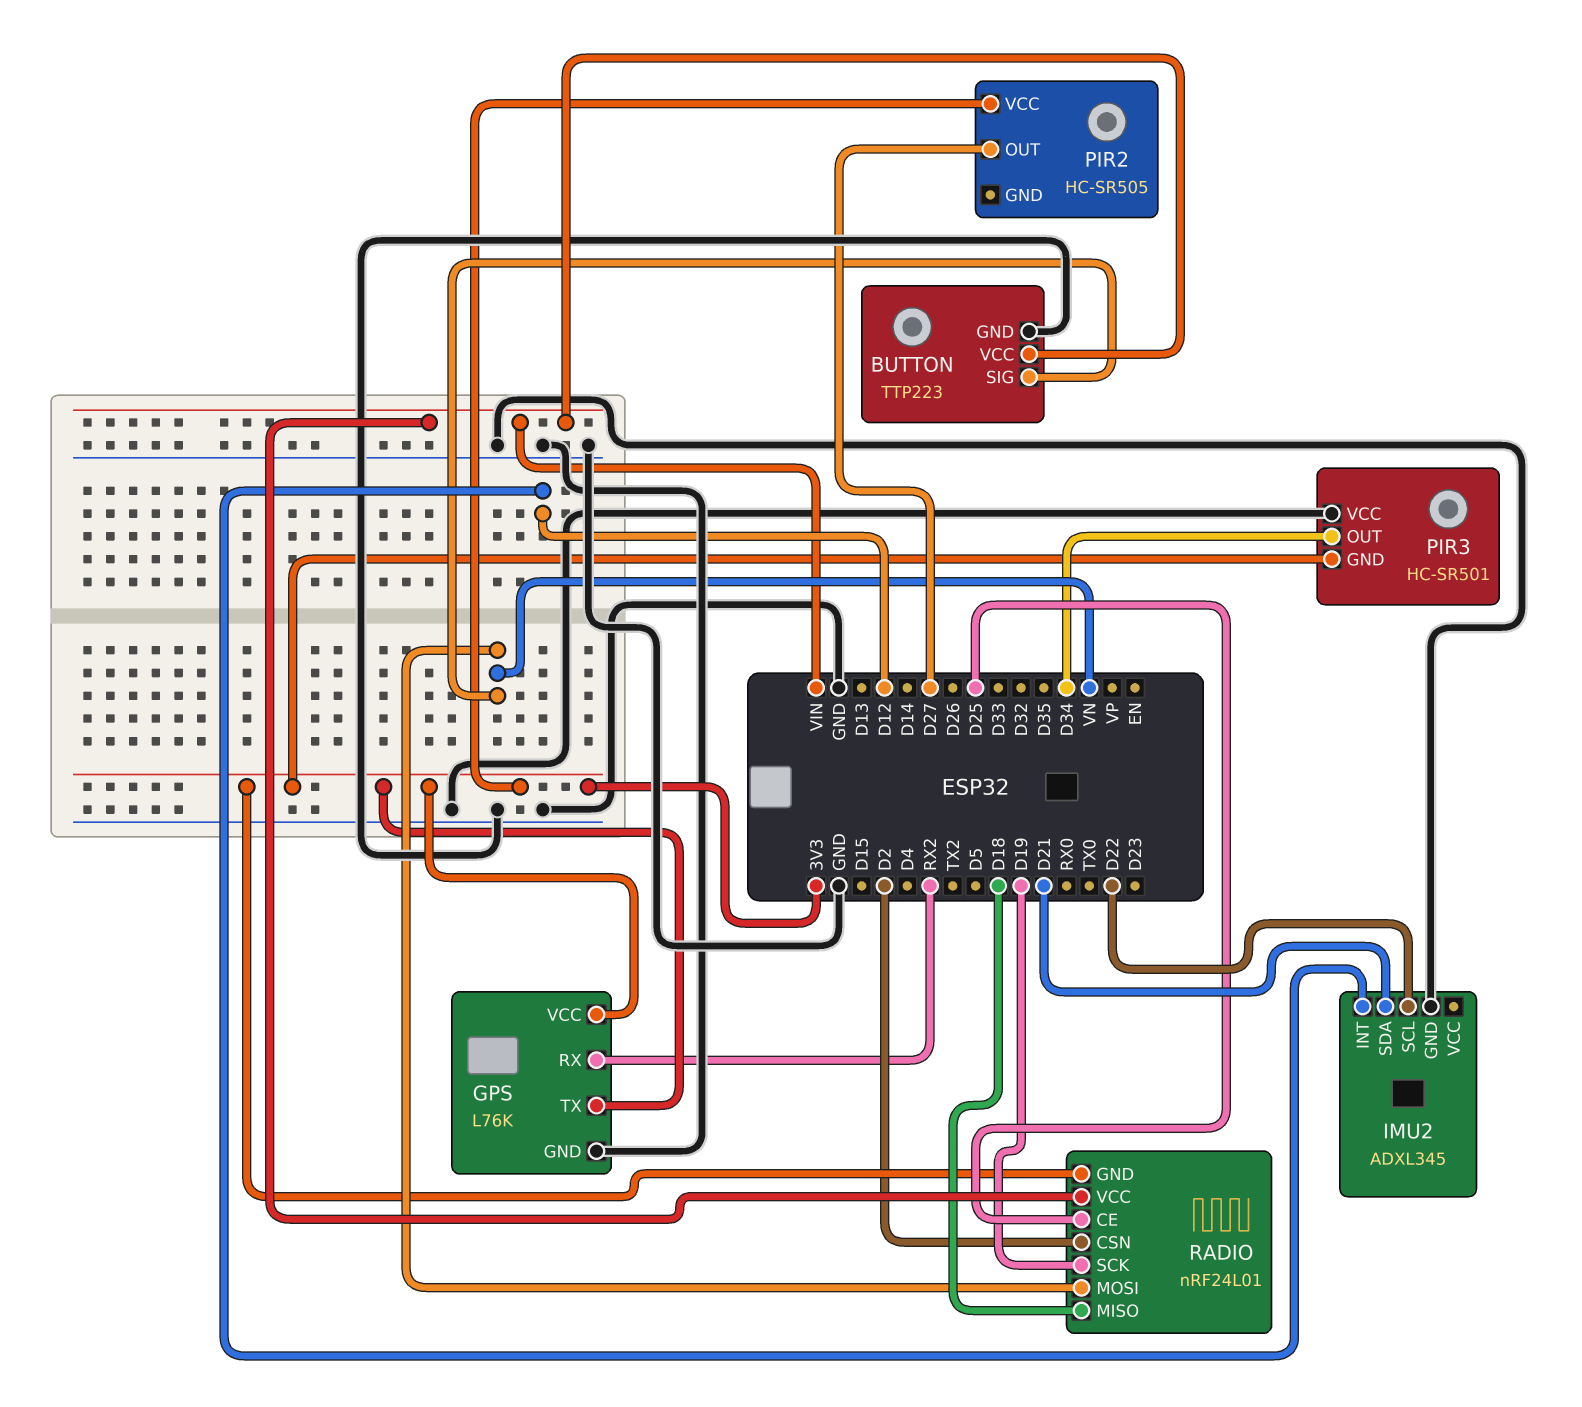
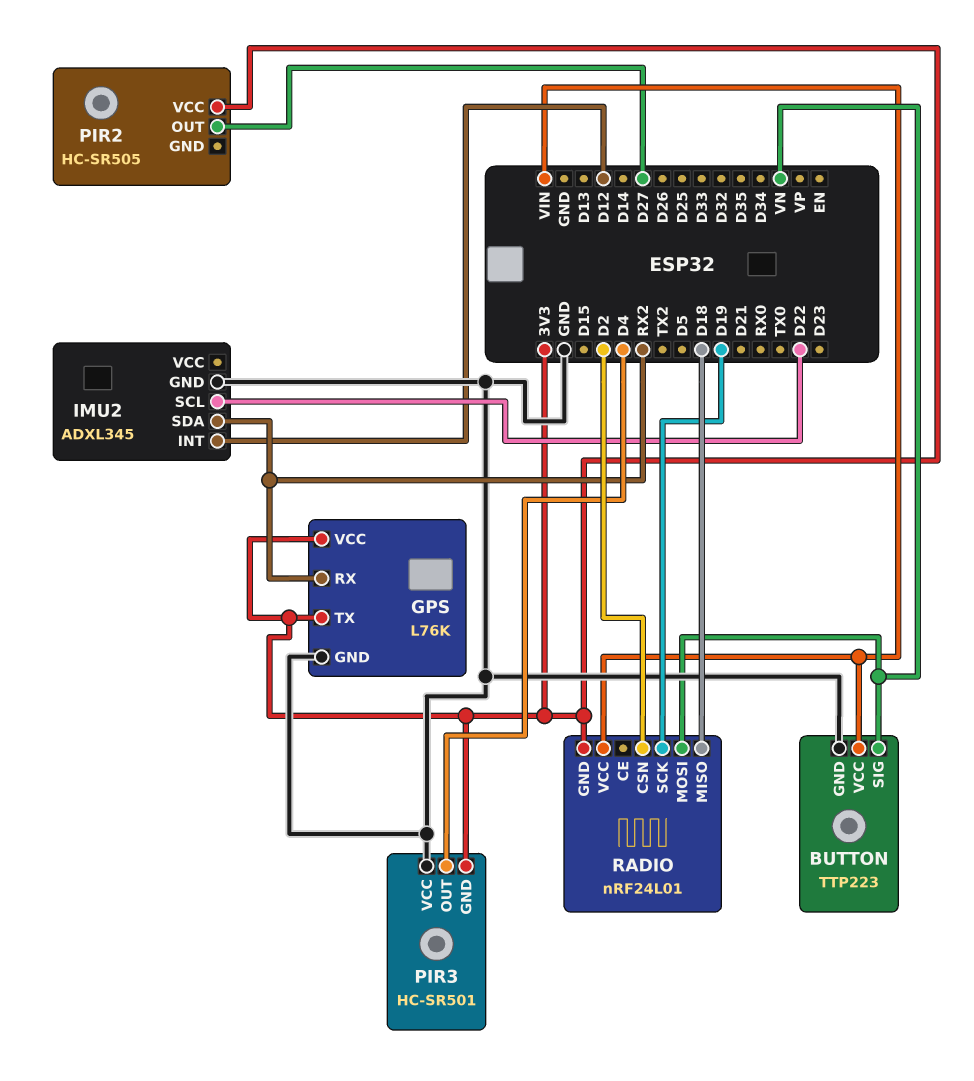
IMU2 pin SDA: D21 -> RX2
PIR3 pin OUT: D34 -> D4
RADIO pin CE: D25 -> none

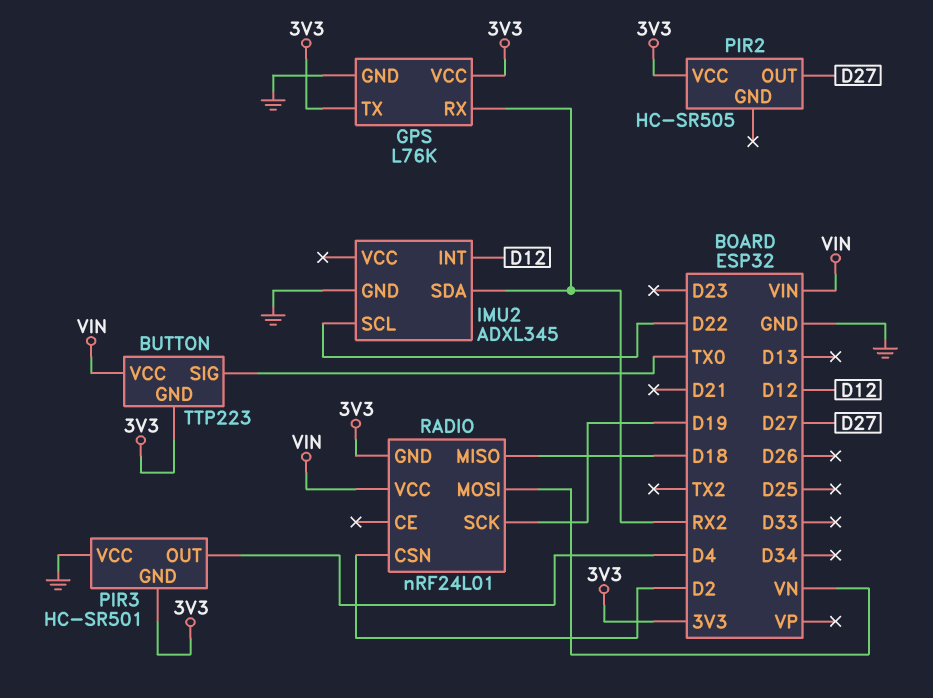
BUTTON pin GND: GND -> 3V3
BUTTON pin SIG: VN -> TX0

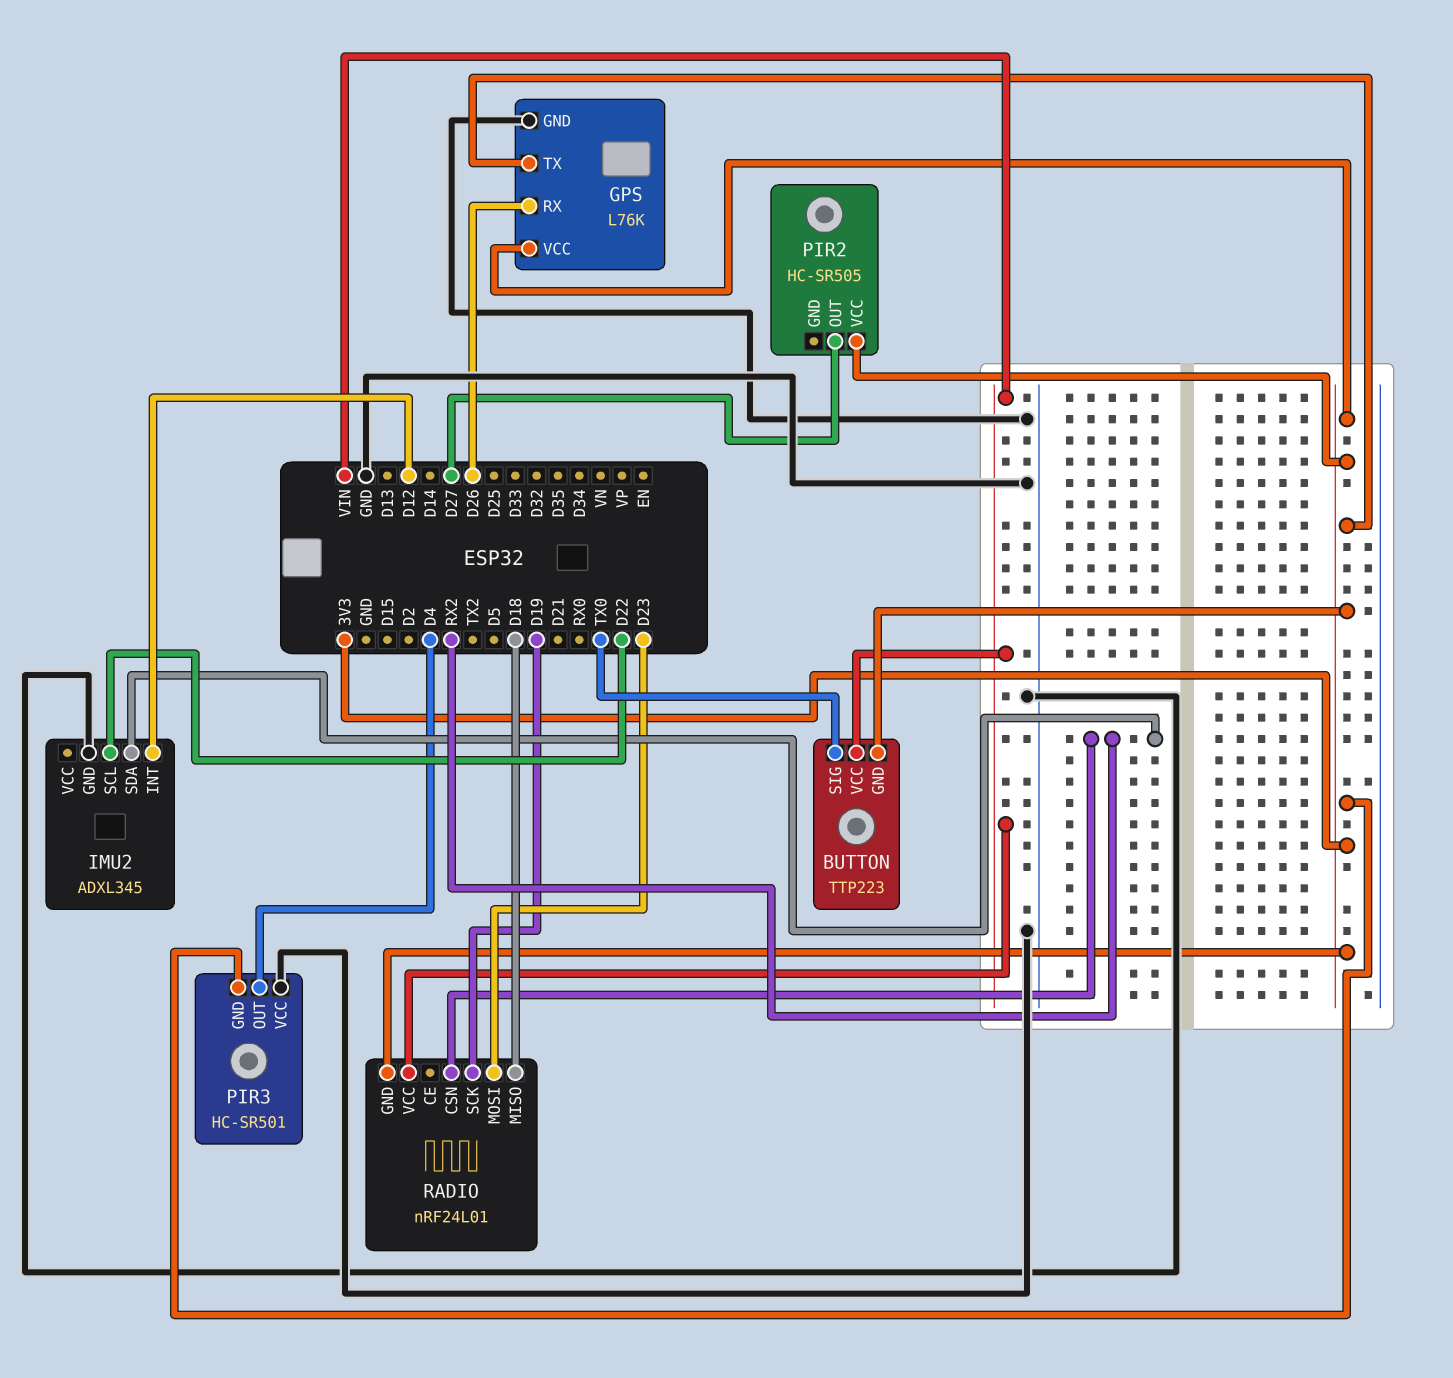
GPS pin RX: RX2 -> D26
RADIO pin CSN: D2 -> RX2
RADIO pin MOSI: VN -> D23

